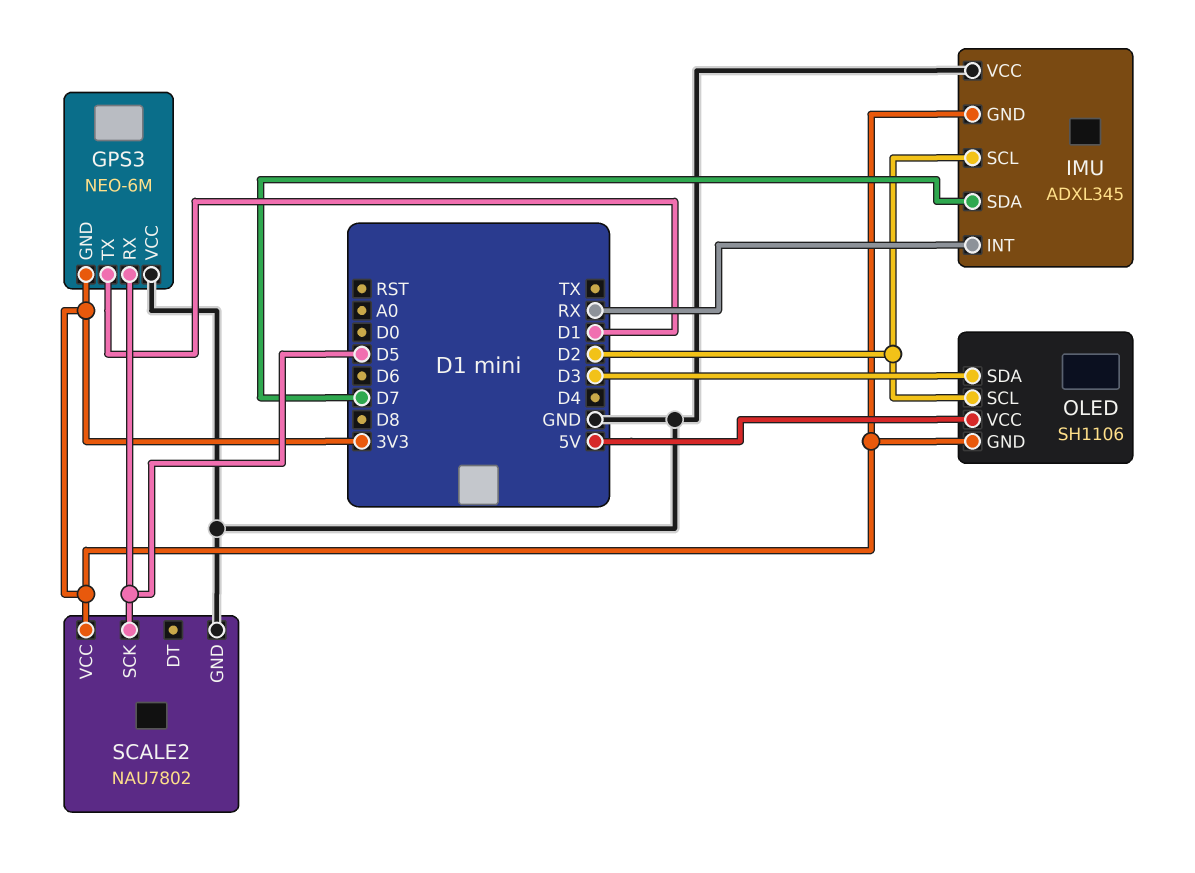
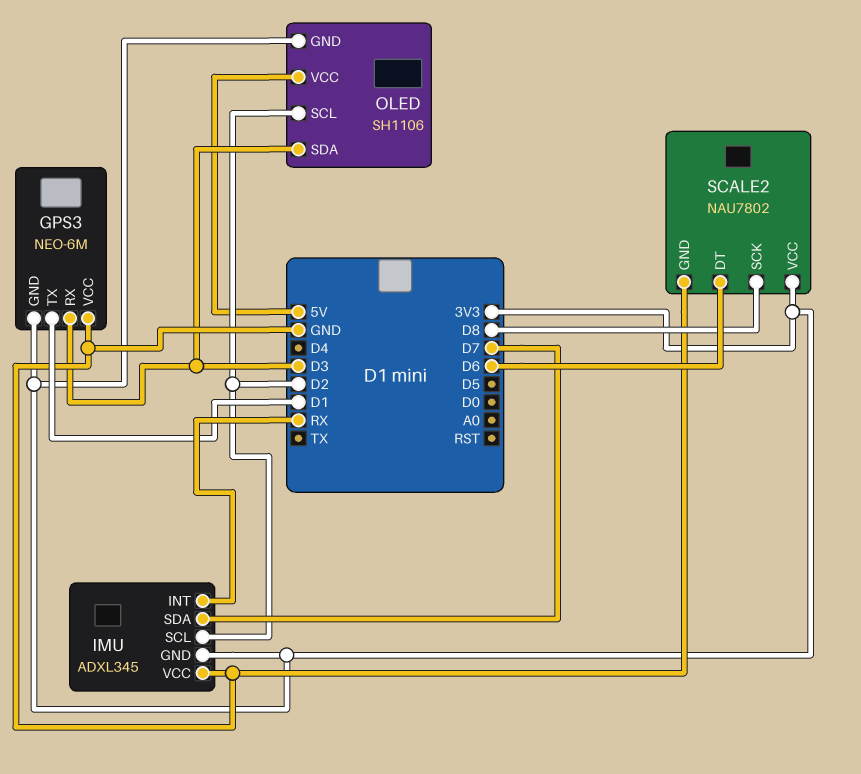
GPS3 pin RX: D5 -> D3
SCALE2 pin DT: none -> D6
SCALE2 pin SCK: D5 -> D8

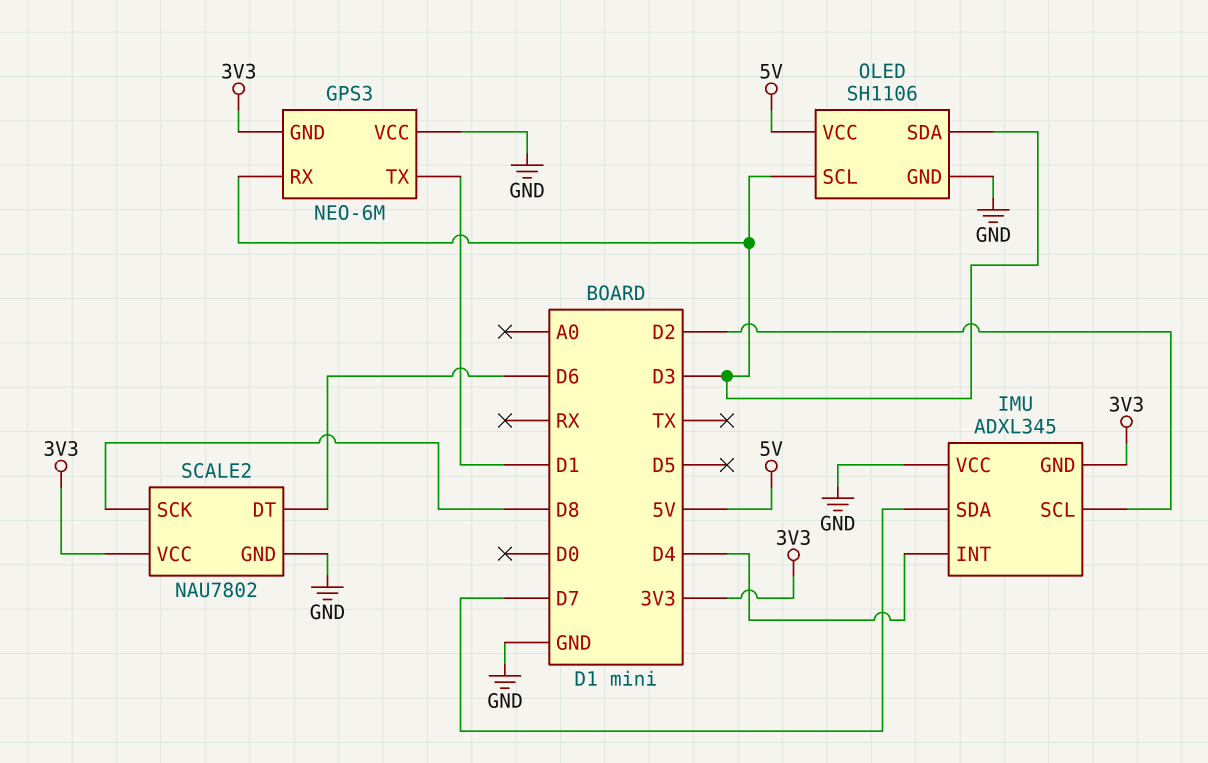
IMU pin INT: RX -> D4
OLED pin GND: 3V3 -> GND
OLED pin SCL: D2 -> D3

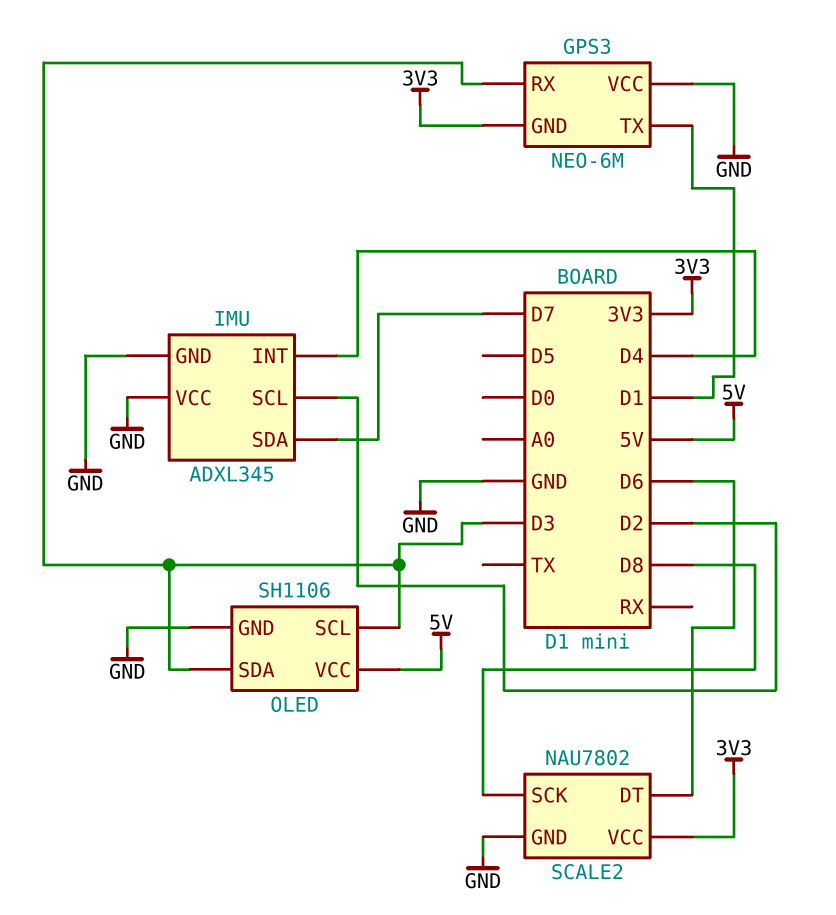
IMU pin GND: 3V3 -> GND

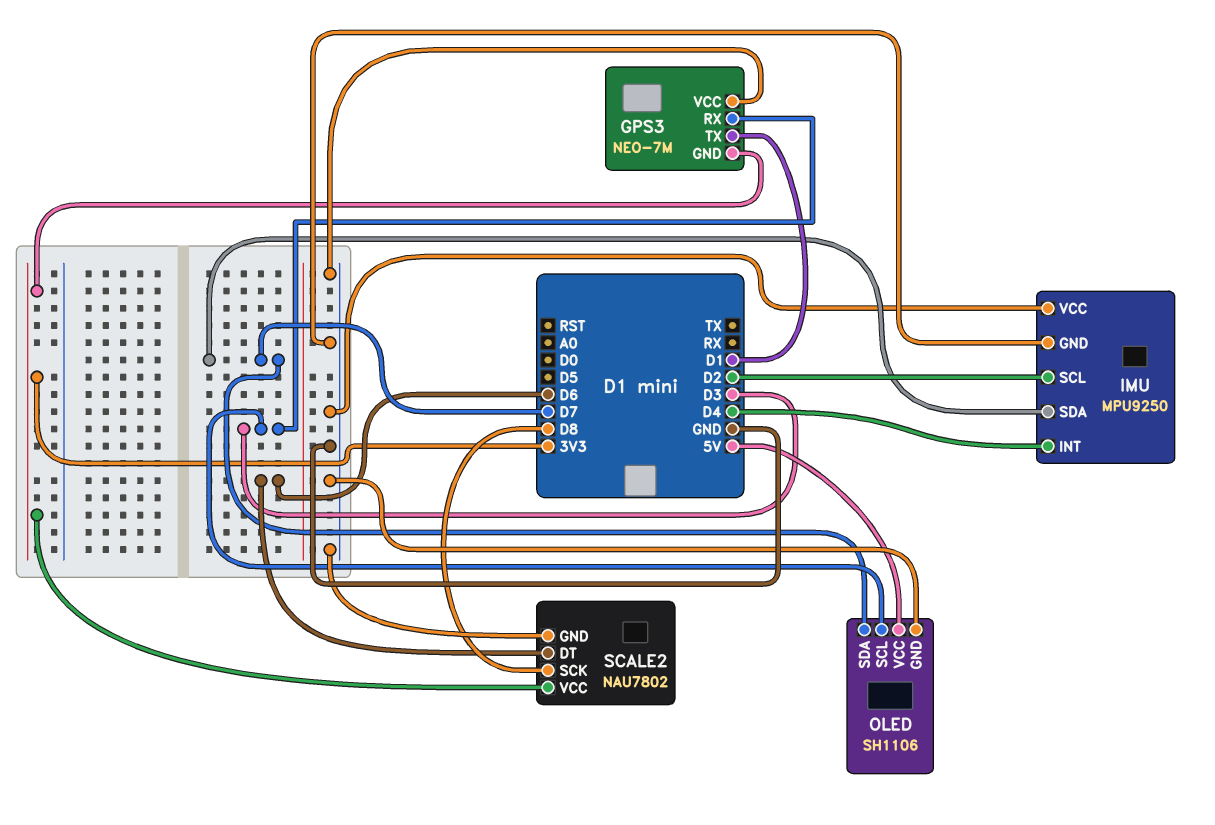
GPS3: NEO-6M -> NEO-7M
IMU: ADXL345 -> MPU9250
OLED pin SDA: D3 -> D7

